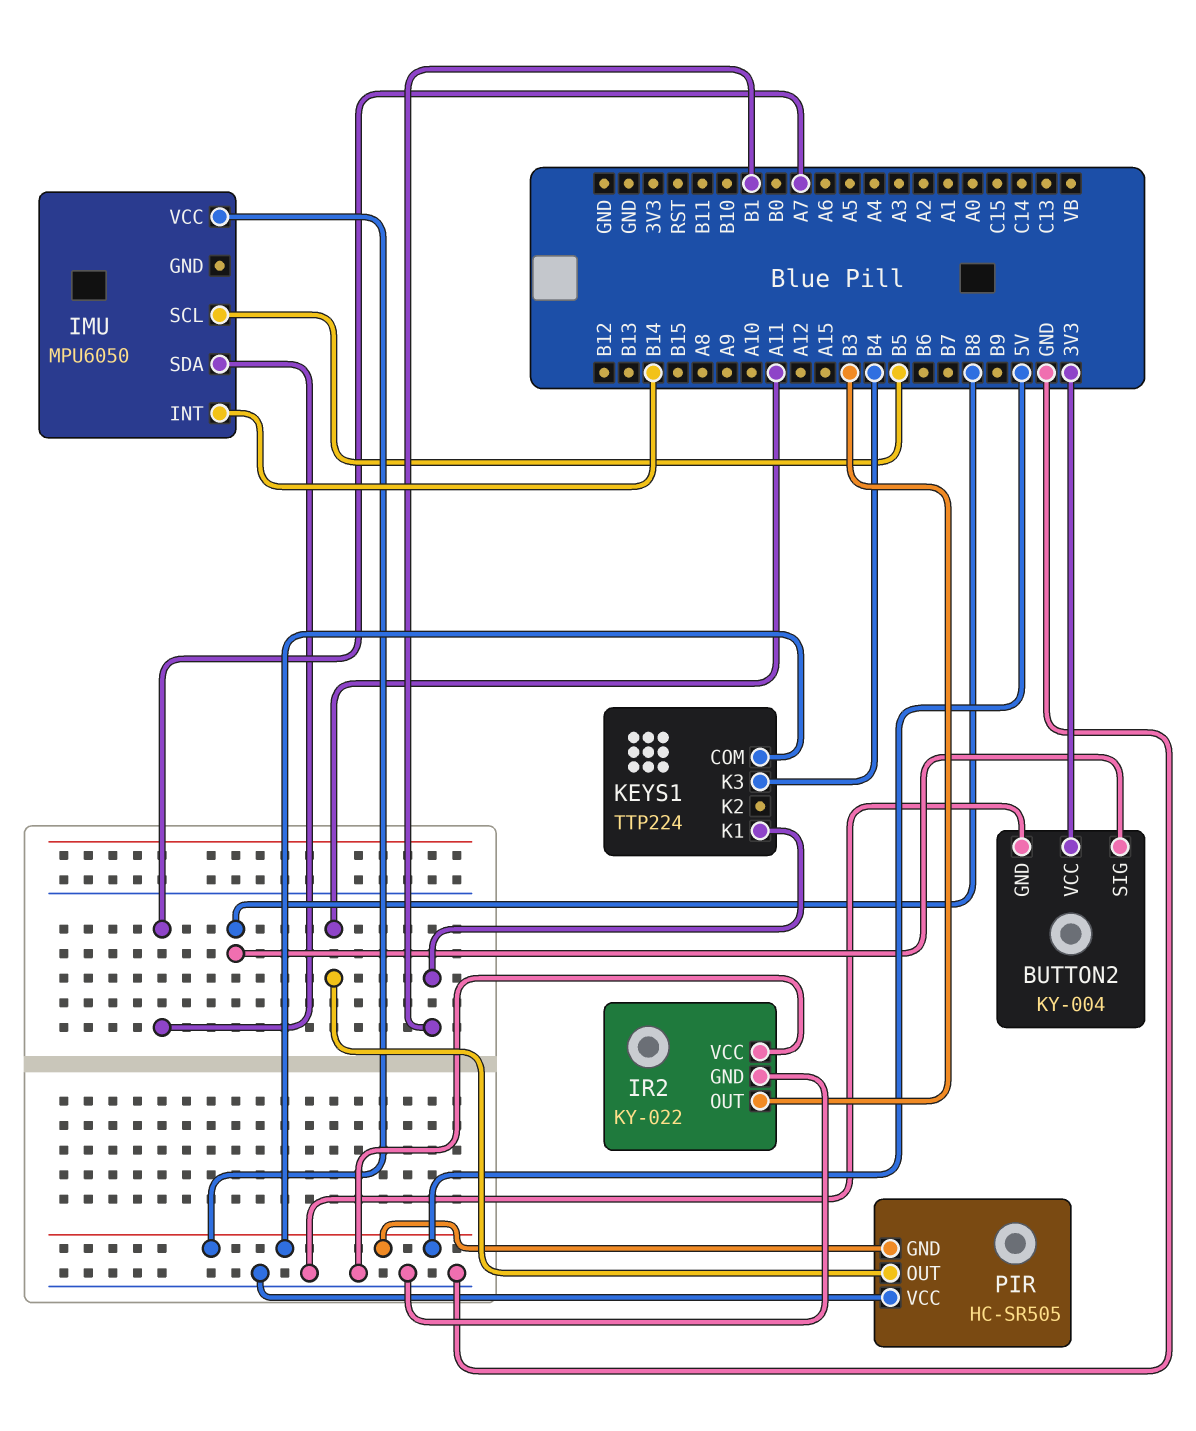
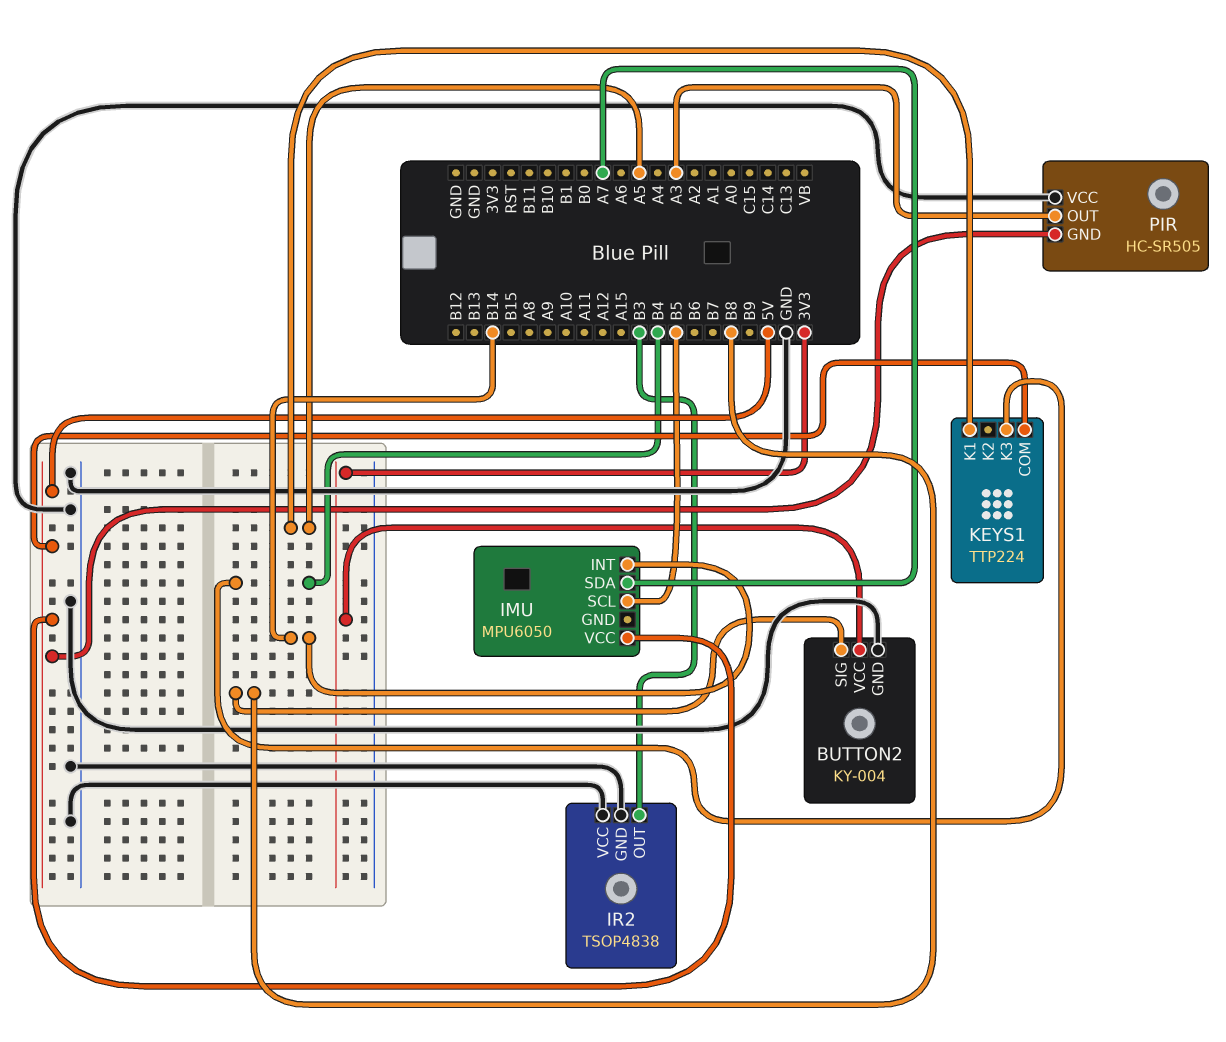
IR2: KY-022 -> TSOP4838
KEYS1 pin K1: B1 -> A5
PIR pin OUT: A11 -> A3

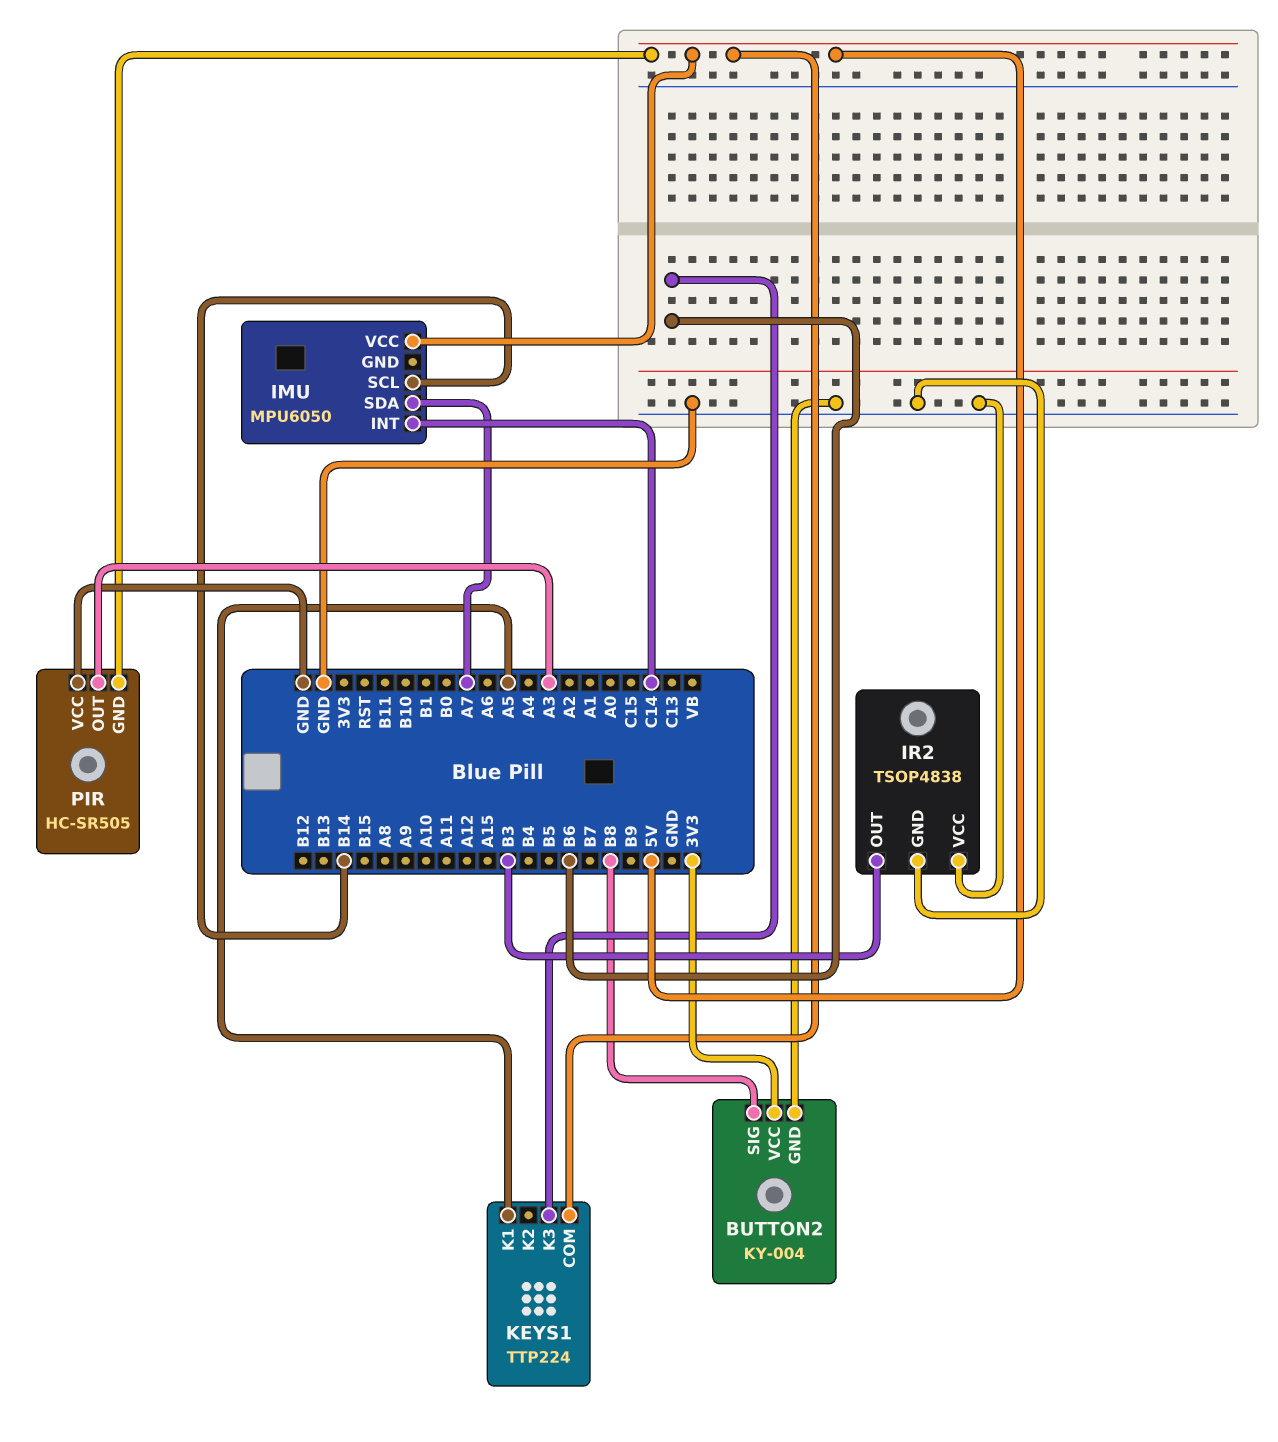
IMU pin INT: B14 -> C14
IMU pin SCL: B5 -> B14
KEYS1 pin K3: B4 -> B6

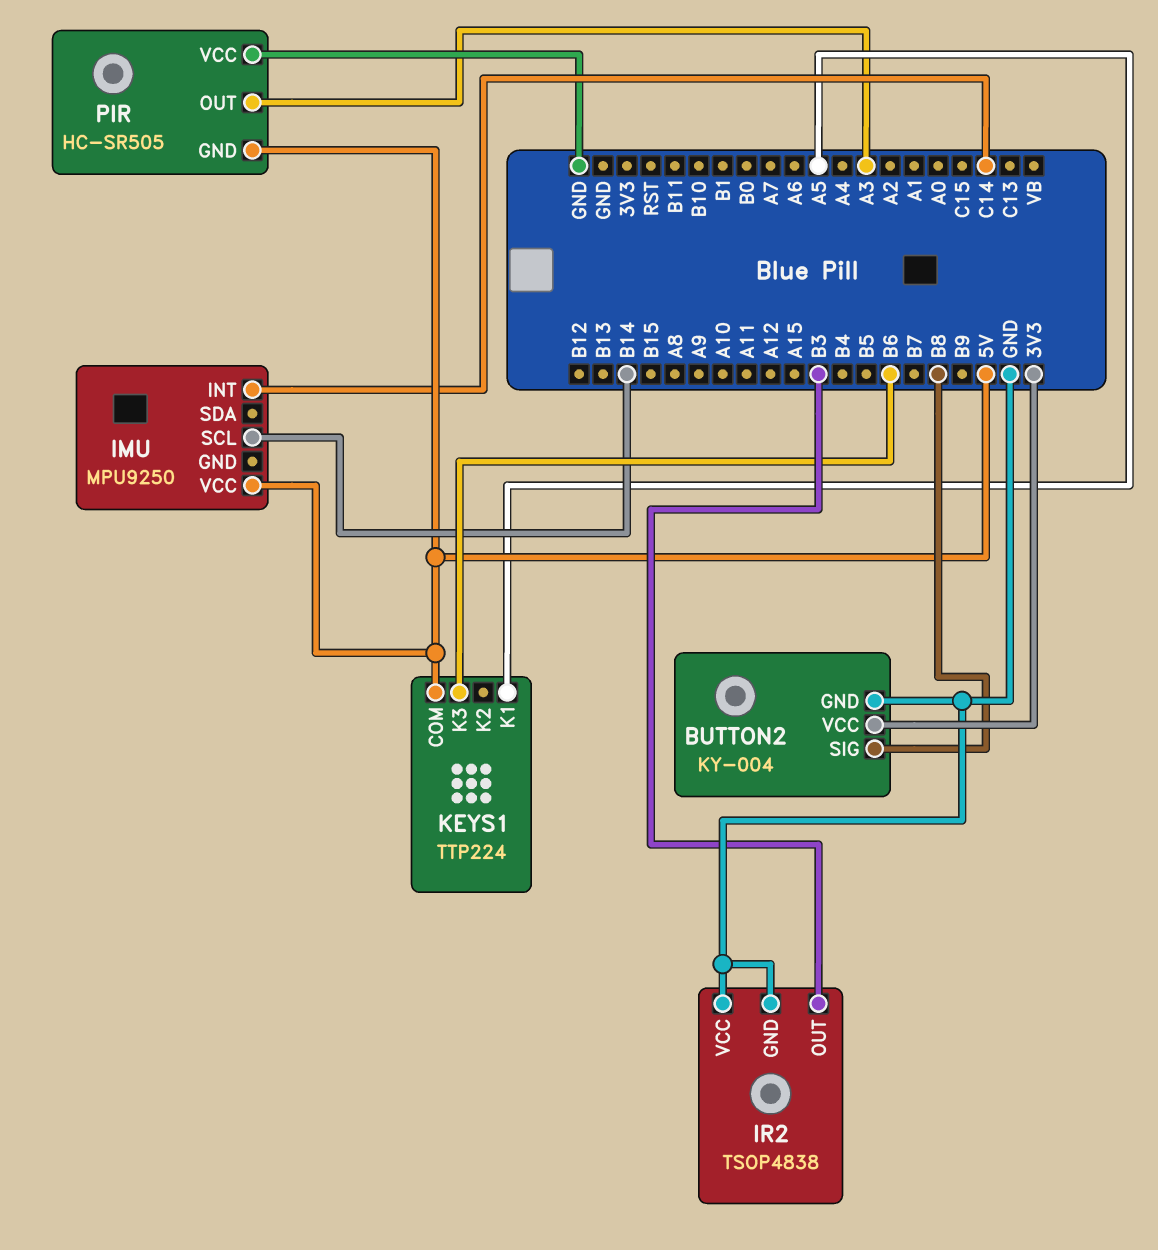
IMU: MPU6050 -> MPU9250
IMU pin SDA: A7 -> none

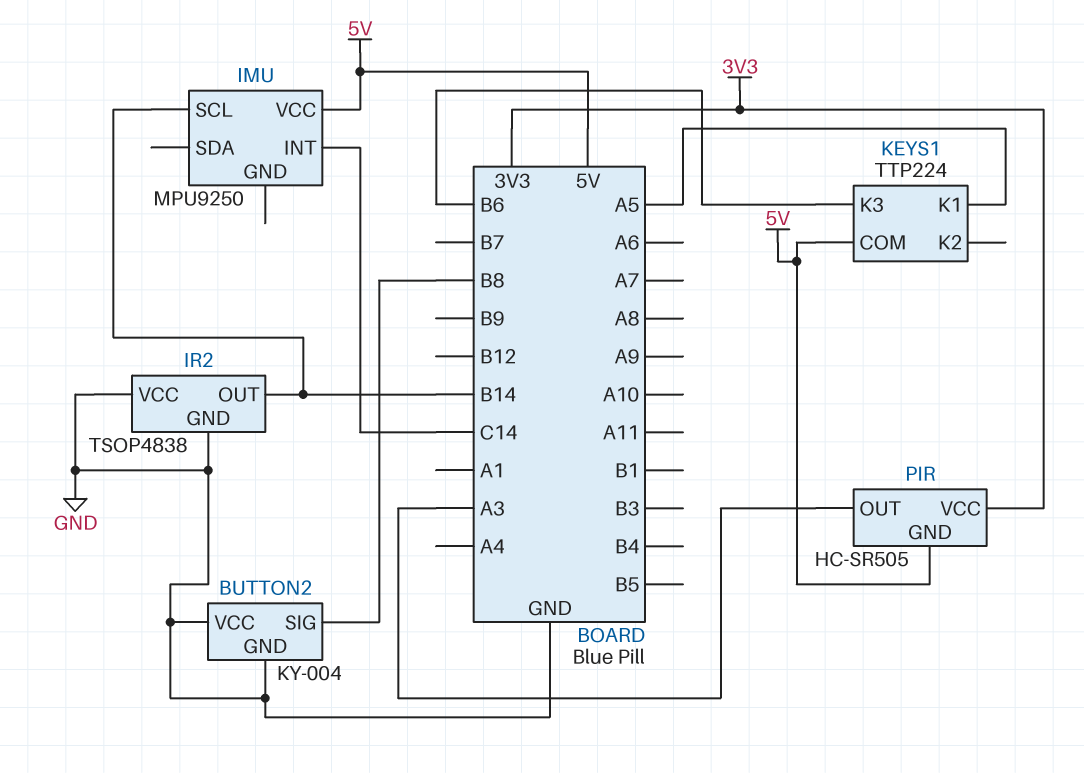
BUTTON2 pin VCC: 3V3 -> GND
IR2 pin OUT: B3 -> B14
PIR pin VCC: GND -> 3V3

